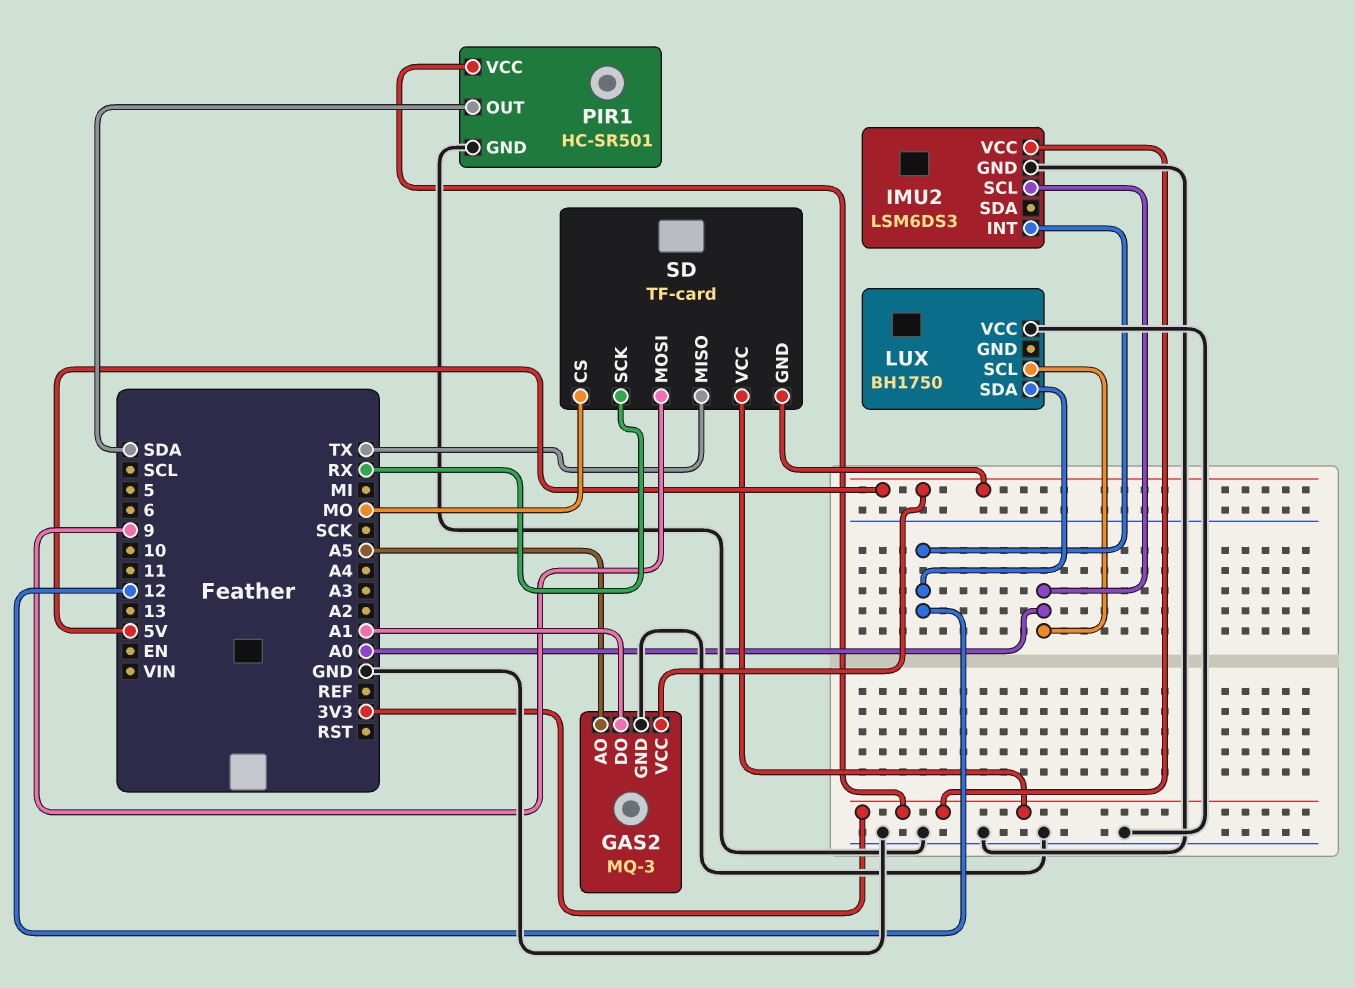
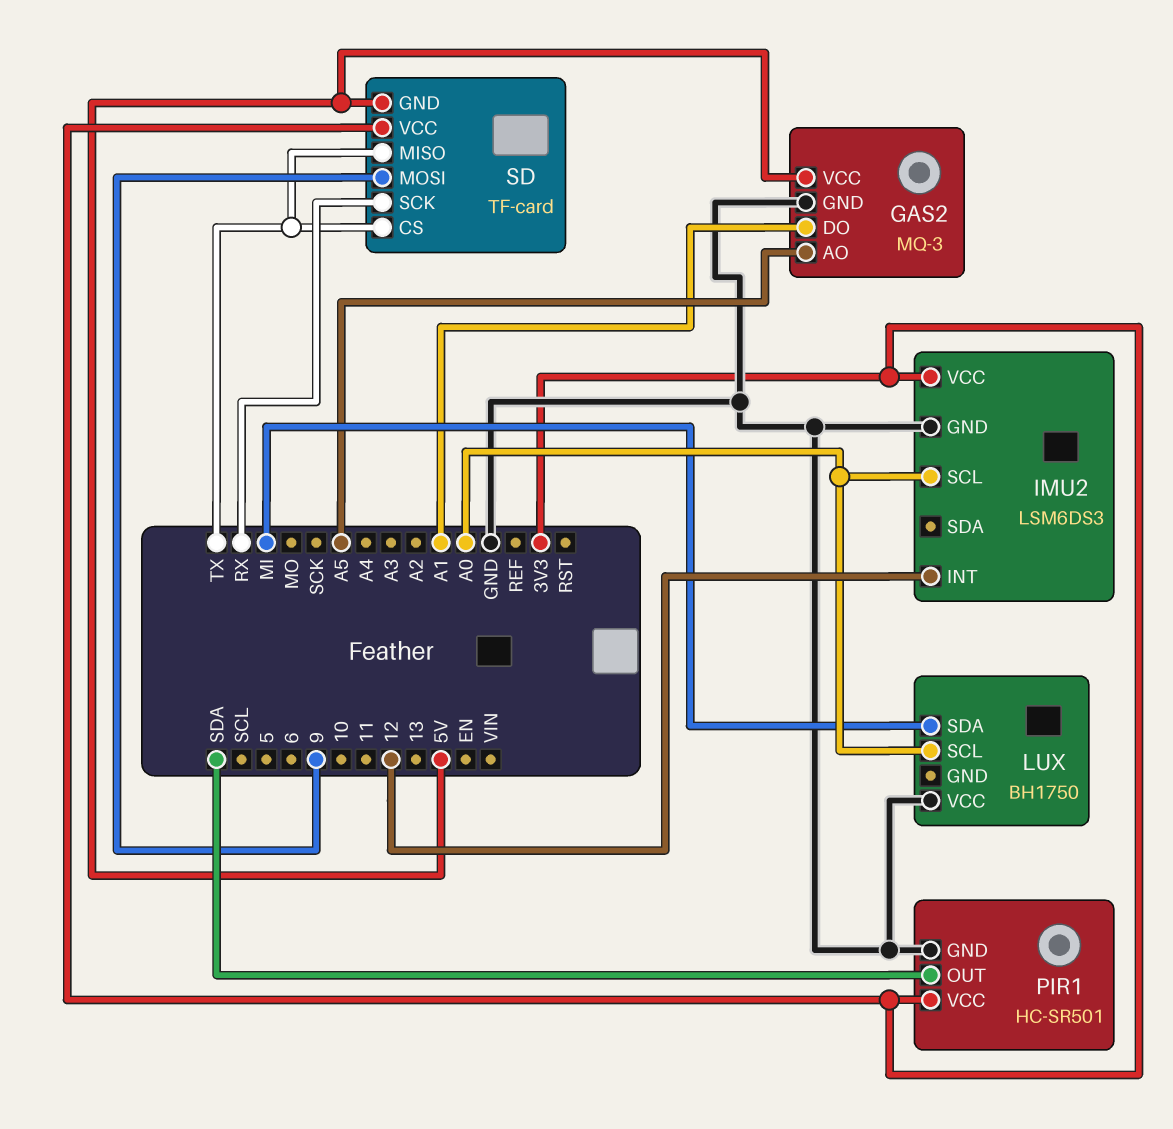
LUX pin SDA: 12 -> MI
SD pin CS: MO -> TX

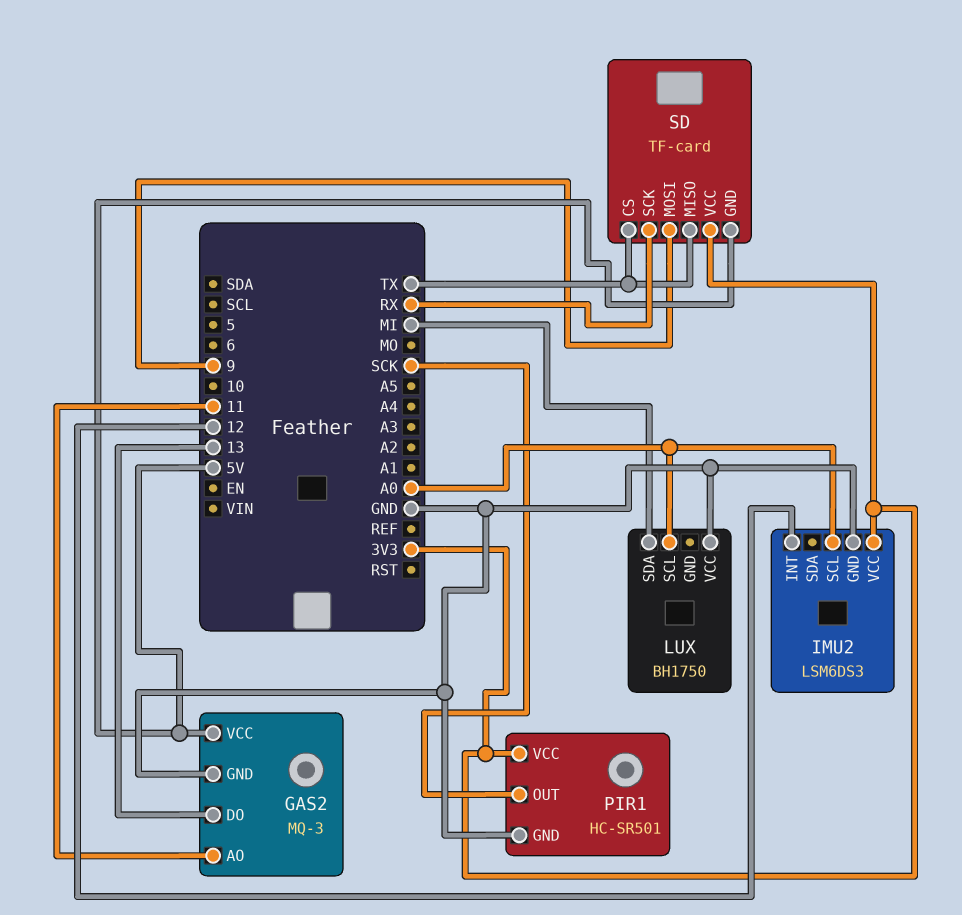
GAS2 pin AO: A5 -> 11
GAS2 pin DO: A1 -> 13
PIR1 pin OUT: SDA -> SCK

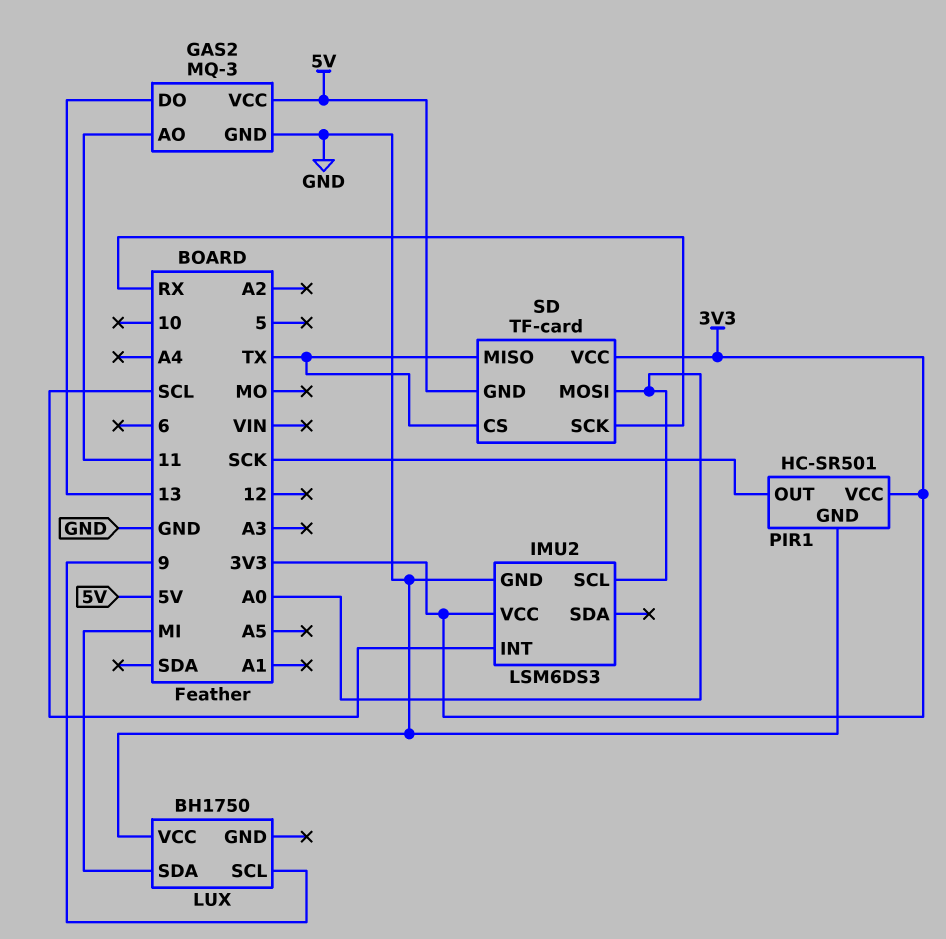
IMU2 pin INT: 12 -> SCL
LUX pin SCL: A0 -> 9
SD pin MOSI: 9 -> A0

